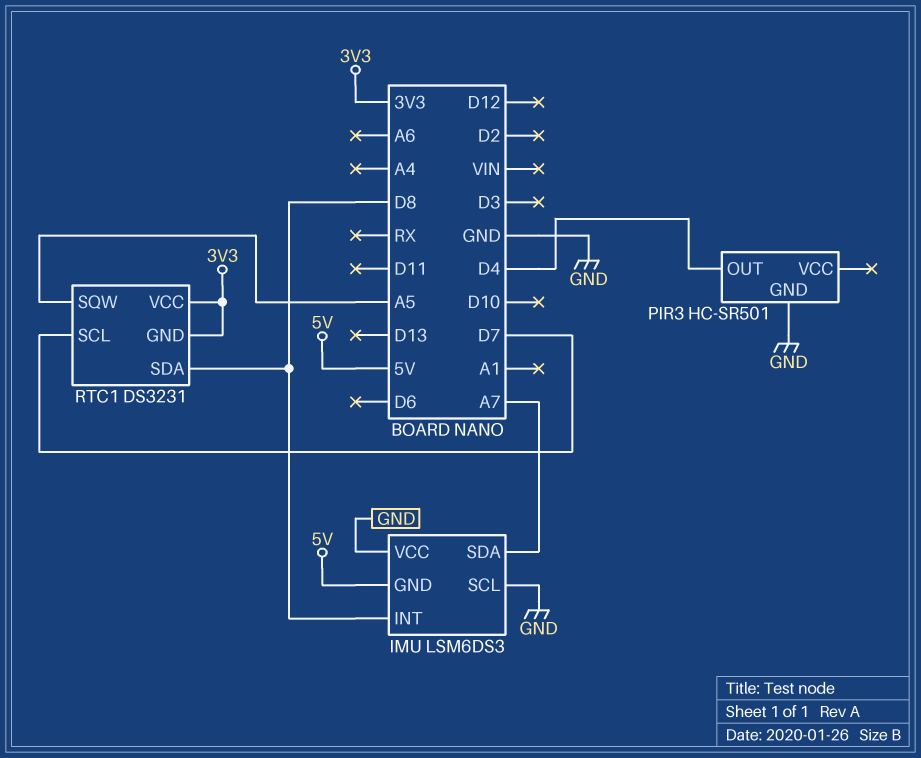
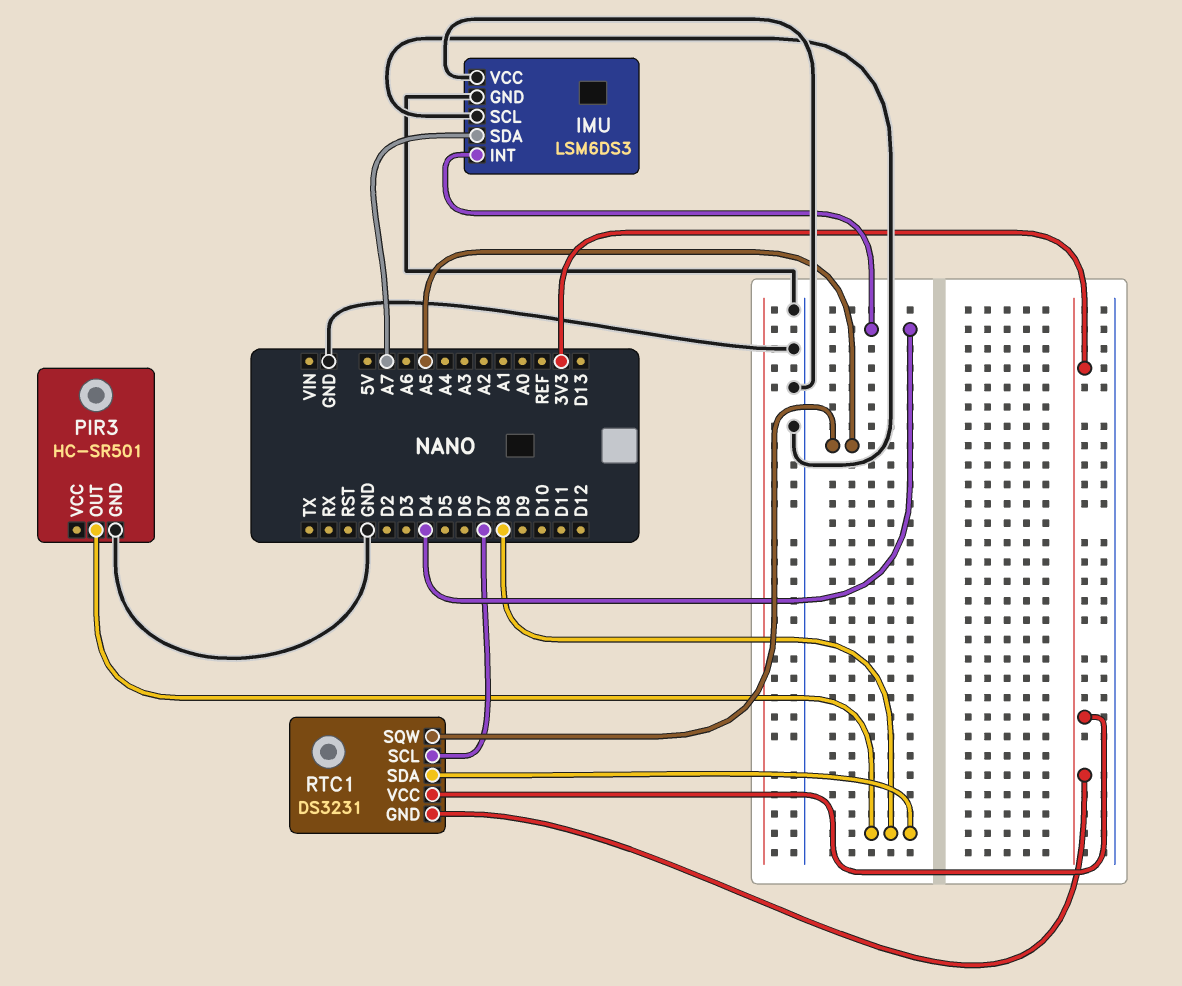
IMU pin GND: 5V -> GND
IMU pin INT: D8 -> D4
PIR3 pin OUT: D4 -> D8

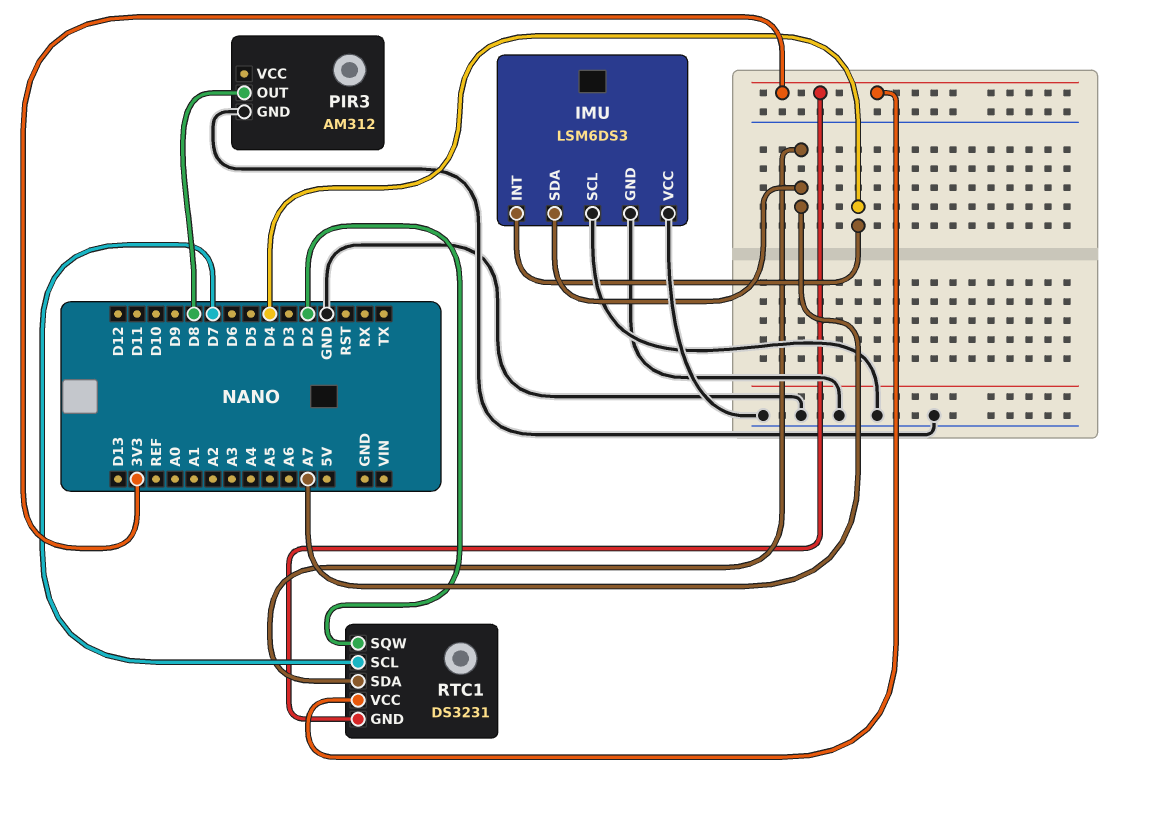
PIR3: HC-SR501 -> AM312
RTC1 pin SDA: D8 -> A7
RTC1 pin SQW: A5 -> D2

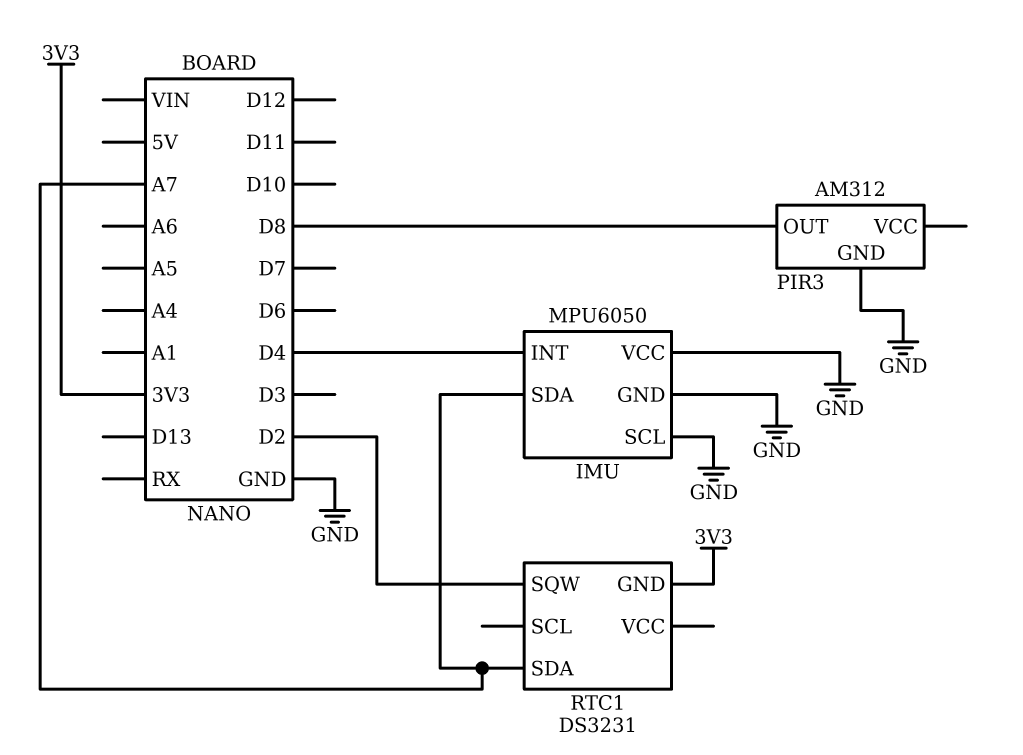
IMU: LSM6DS3 -> MPU6050
RTC1 pin SCL: D7 -> none
RTC1 pin VCC: 3V3 -> none

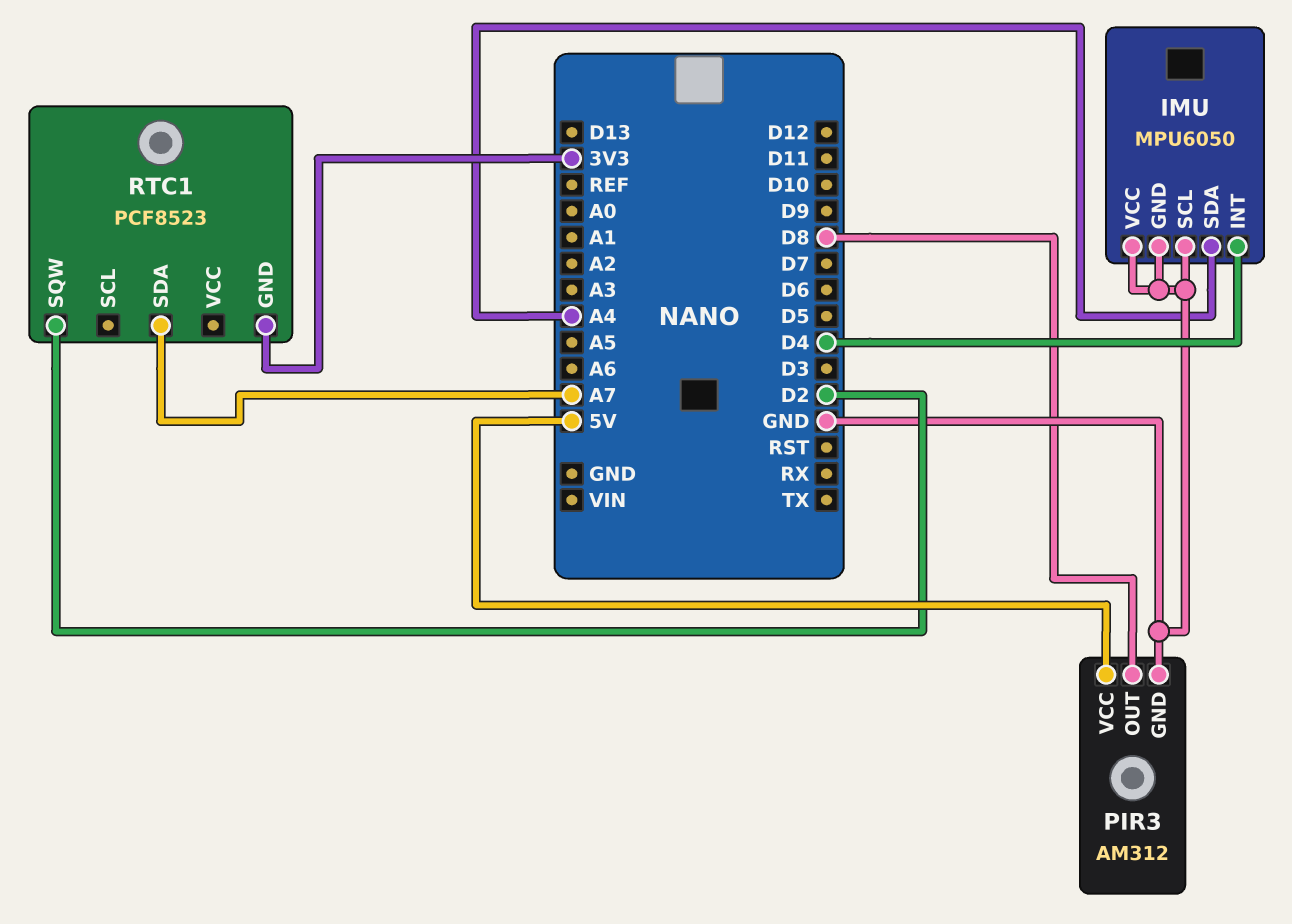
IMU pin SDA: A7 -> A4
PIR3 pin VCC: none -> 5V
RTC1: DS3231 -> PCF8523

